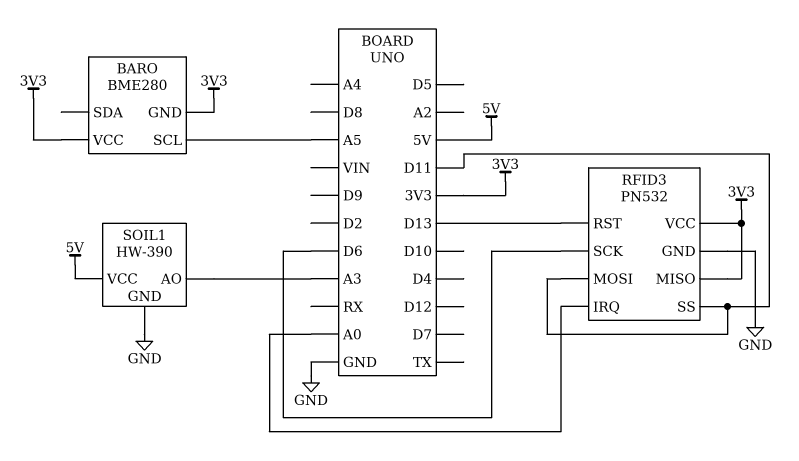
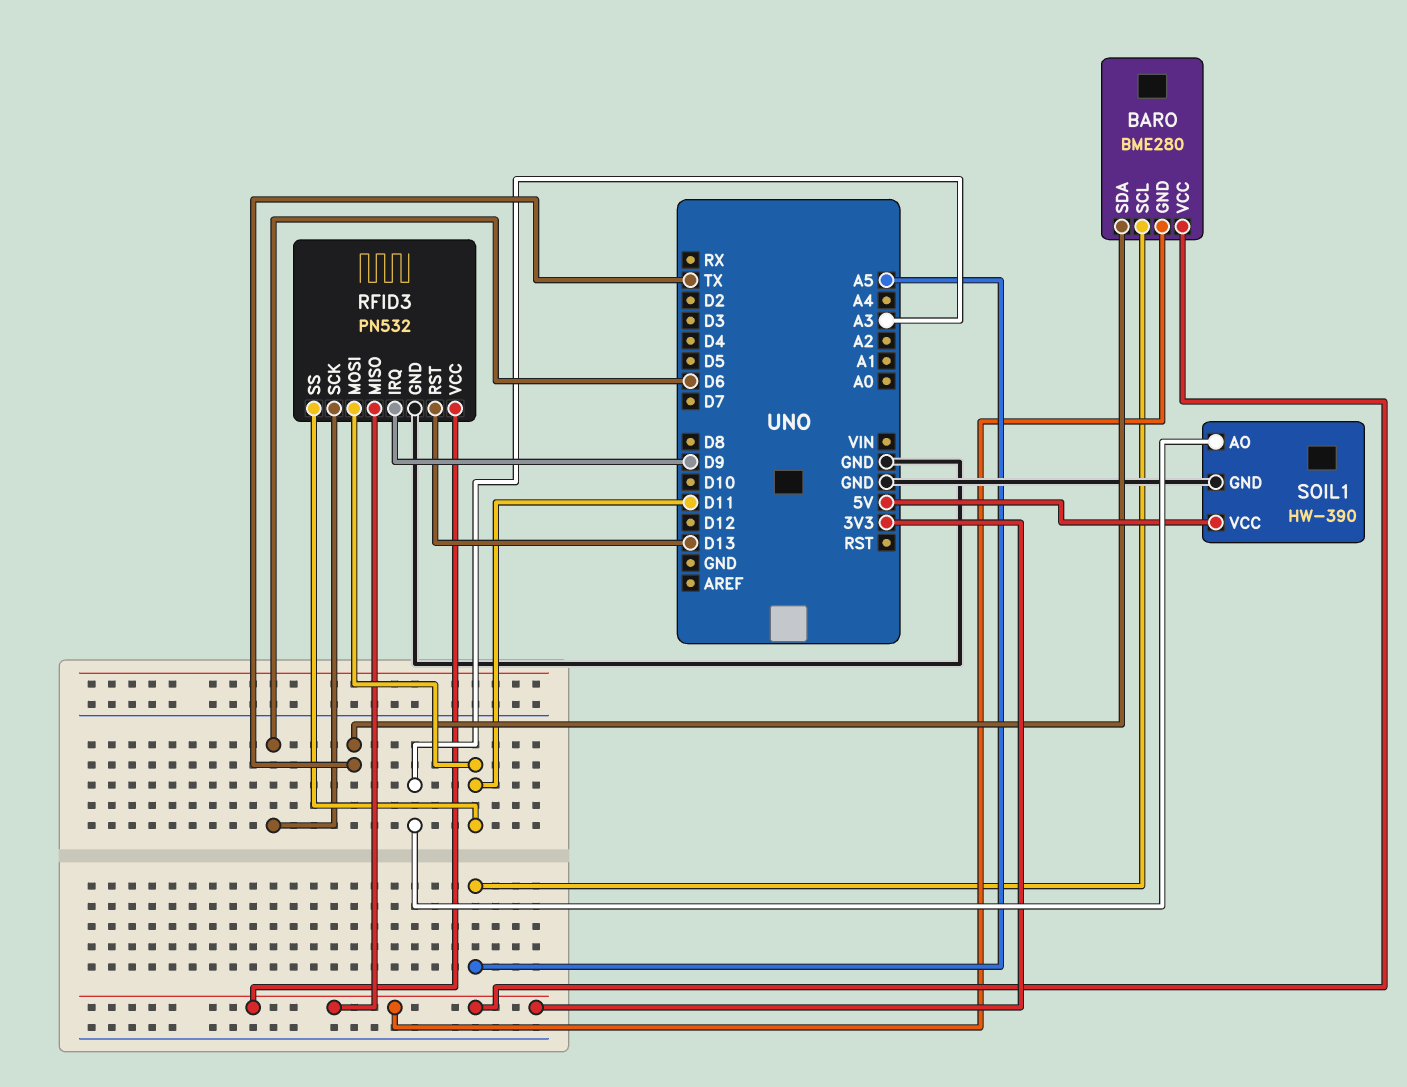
BARO pin SDA: none -> TX
RFID3 pin IRQ: A0 -> D9

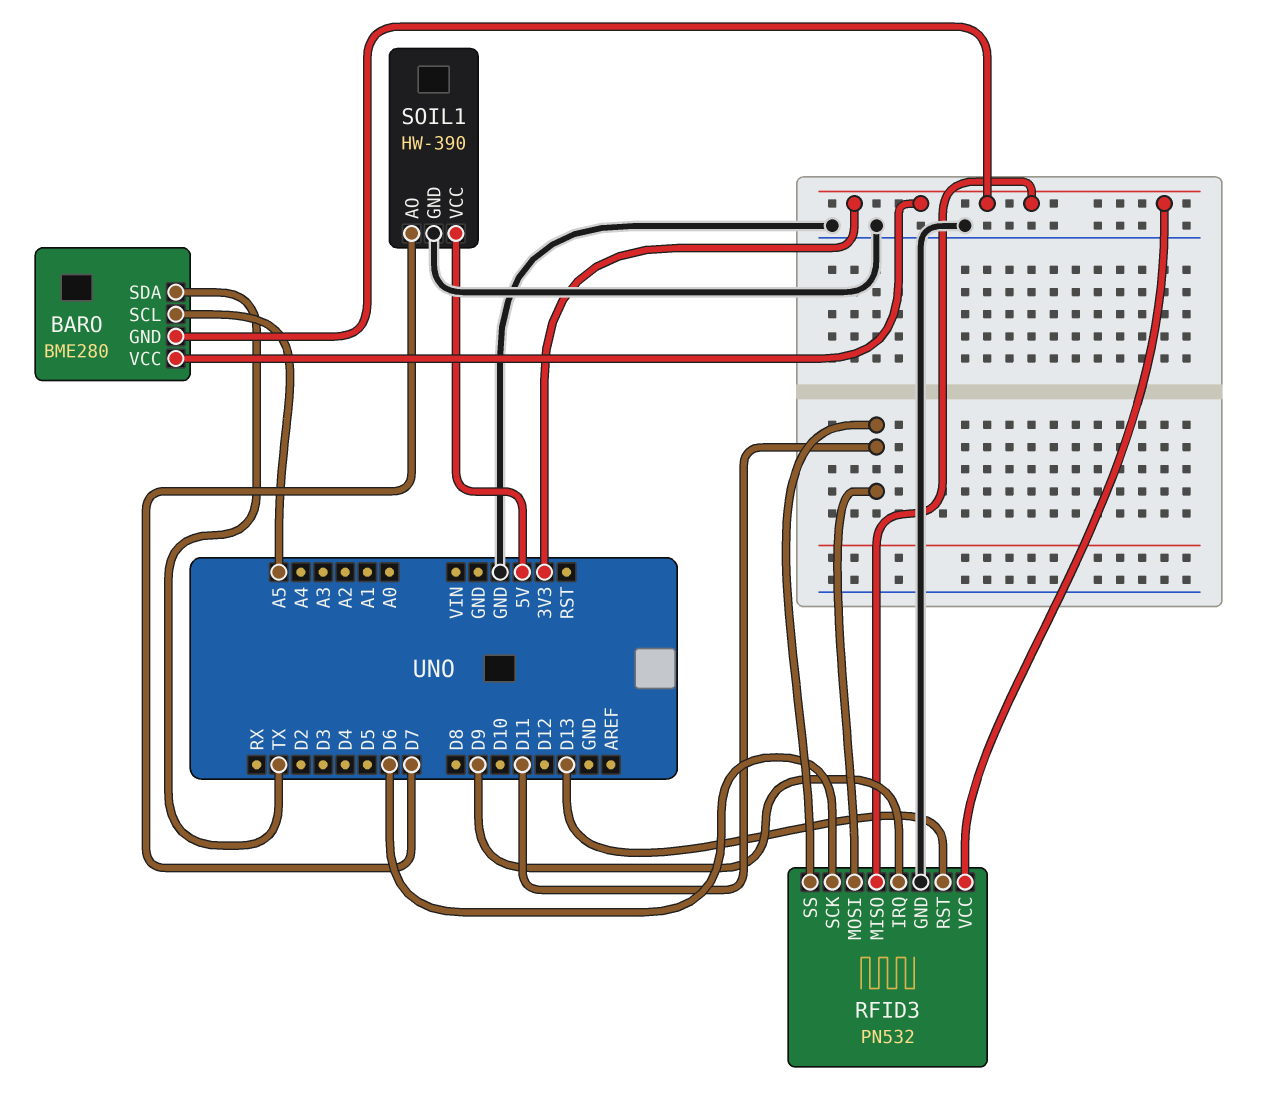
SOIL1 pin AO: A3 -> D7

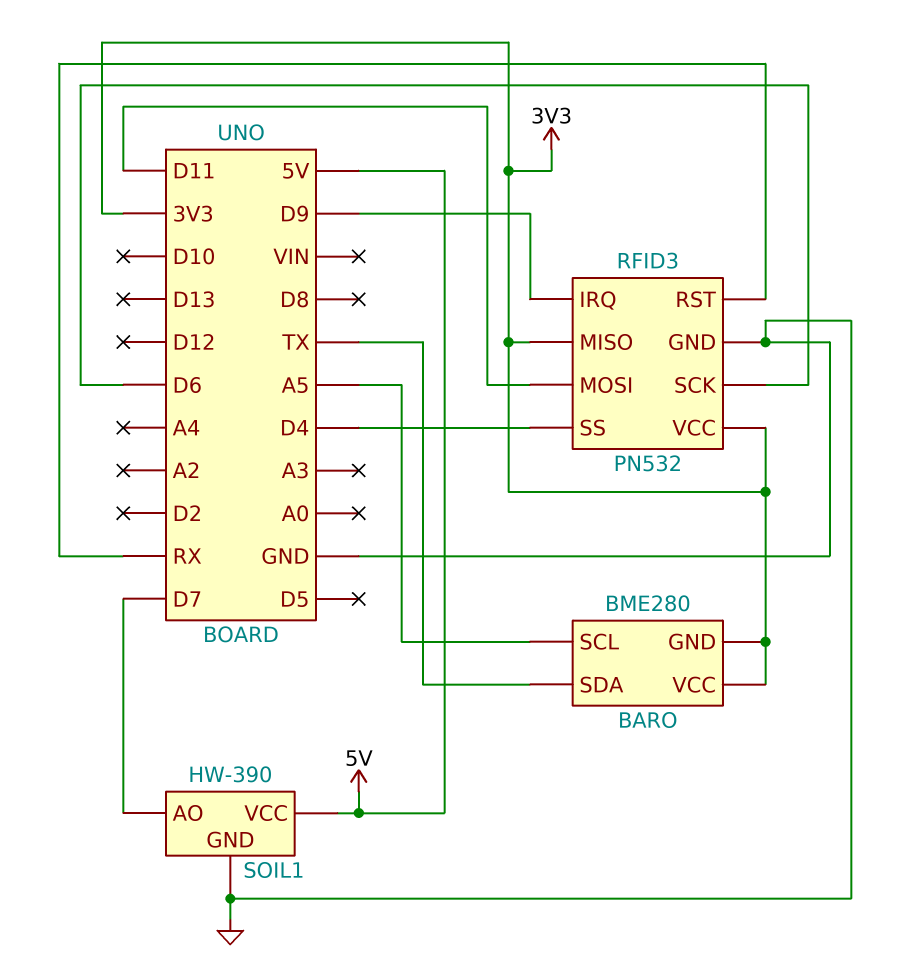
RFID3 pin RST: D13 -> RX
RFID3 pin SS: D11 -> D4

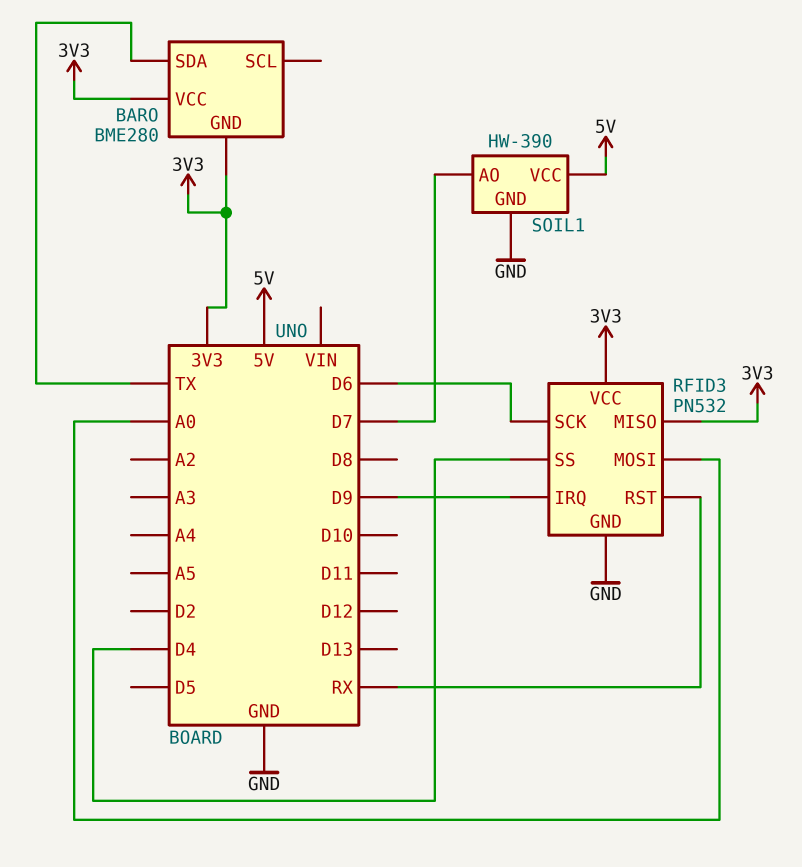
BARO pin SCL: A5 -> none
RFID3 pin MOSI: D11 -> A0

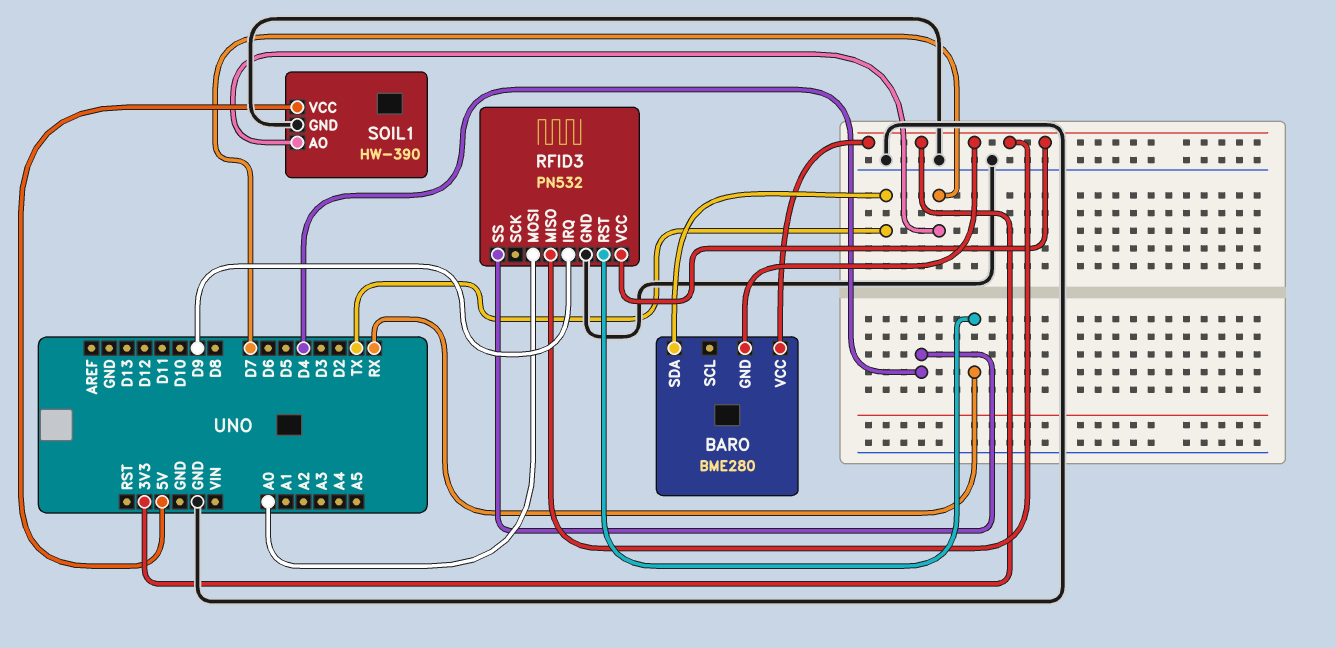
RFID3 pin SCK: D6 -> none

